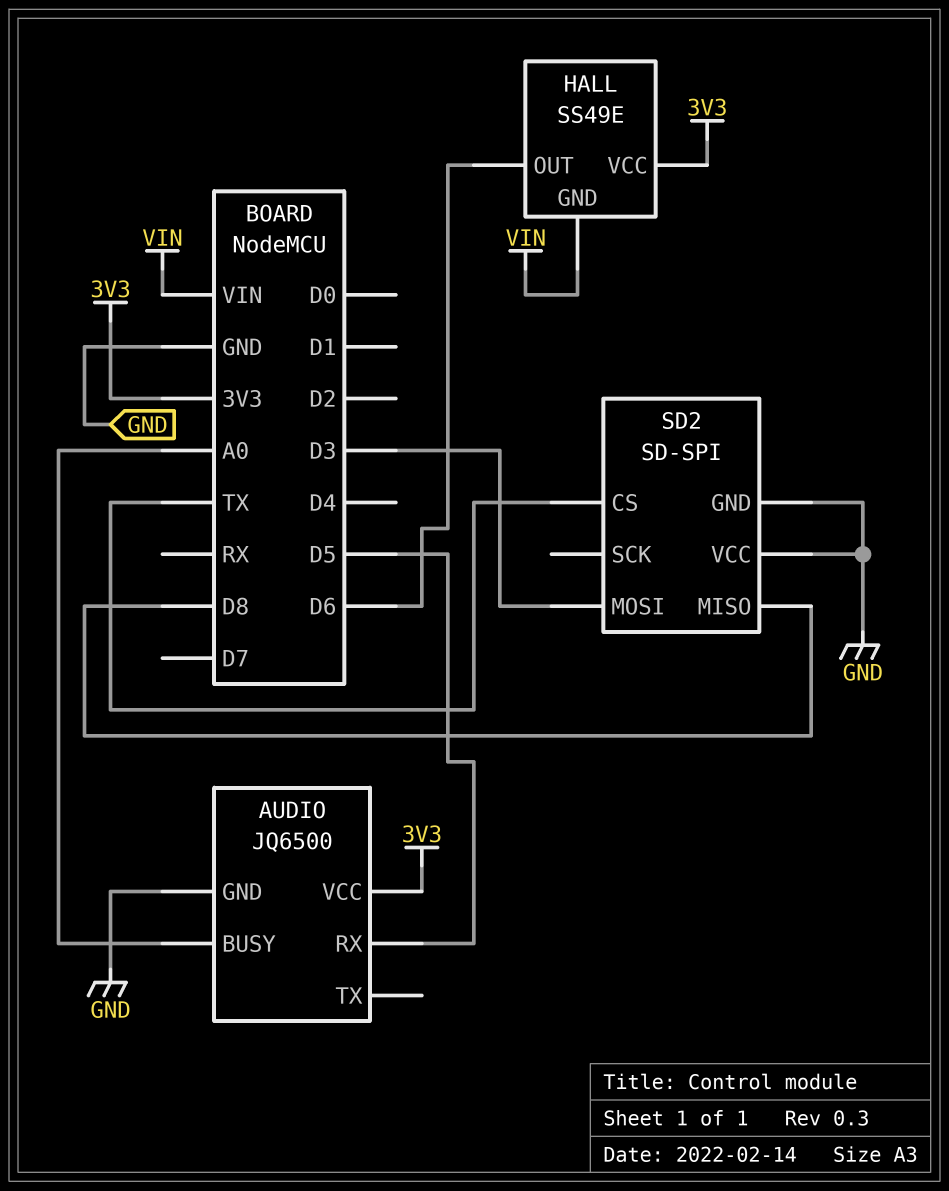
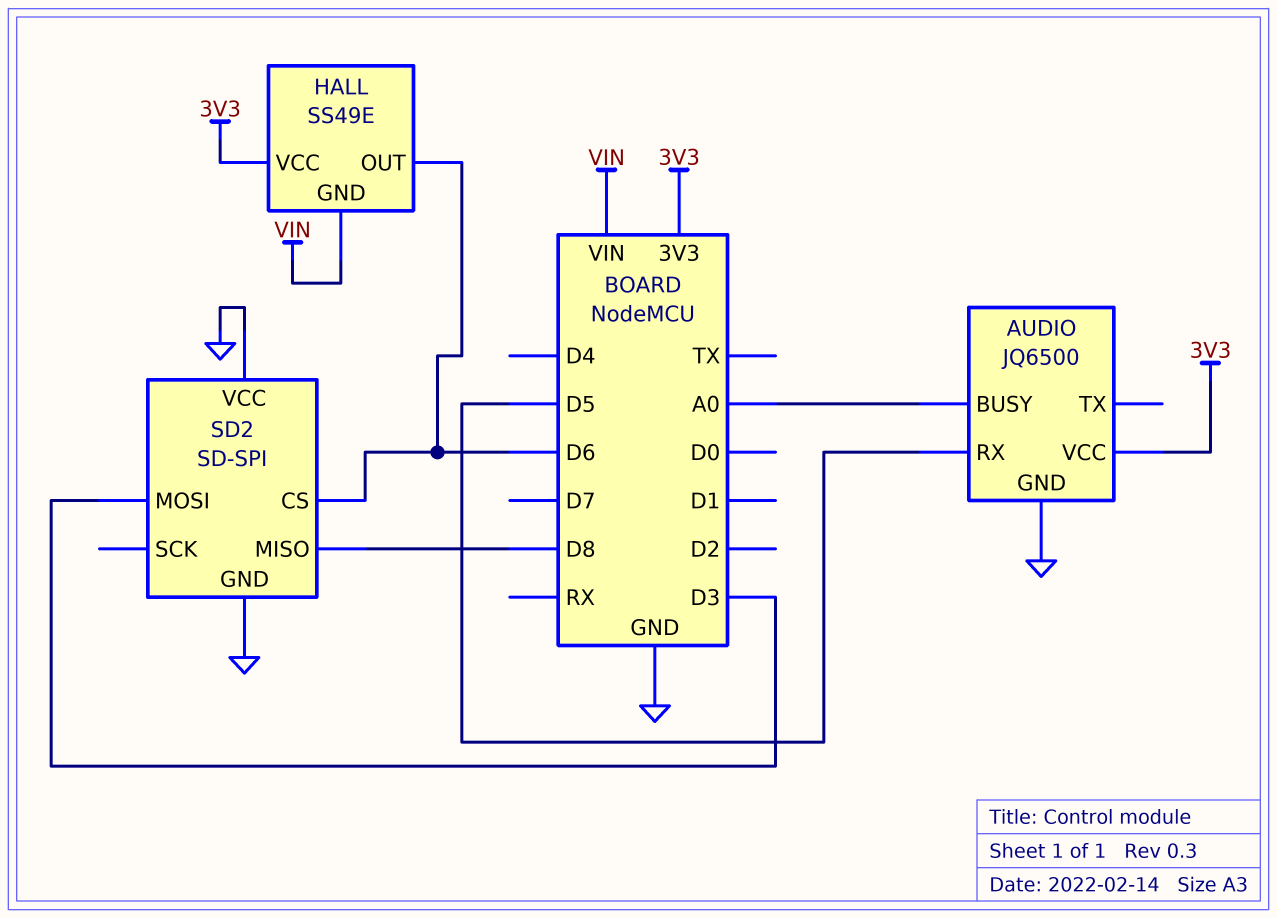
SD2 pin CS: TX -> D6

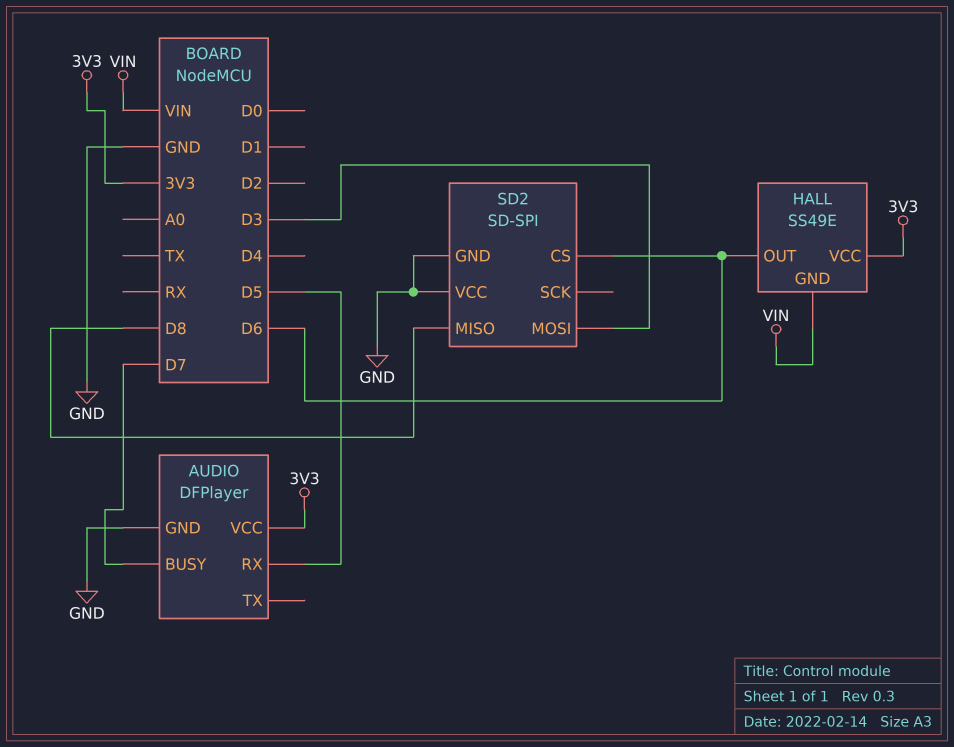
AUDIO: JQ6500 -> DFPlayer
AUDIO pin BUSY: A0 -> D7

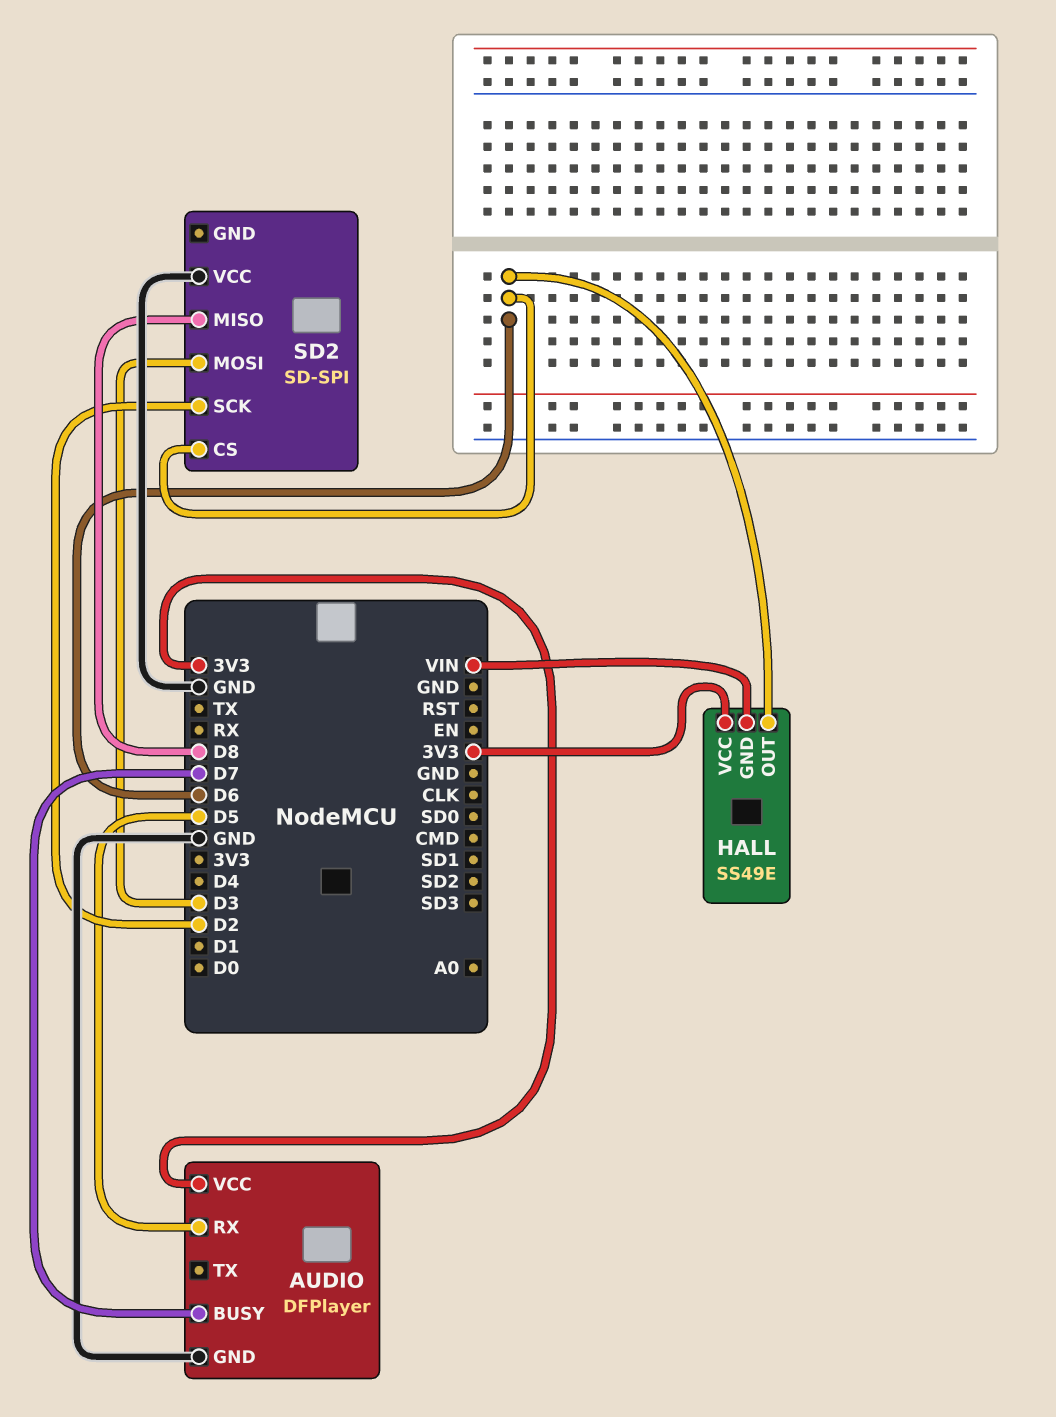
SD2 pin GND: GND -> none
SD2 pin SCK: none -> D2

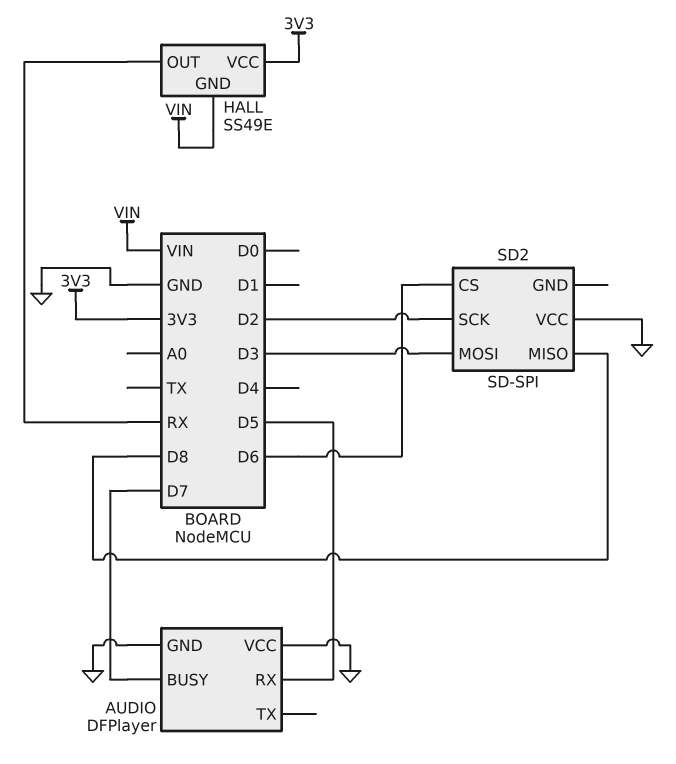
AUDIO pin VCC: 3V3 -> GND
HALL pin OUT: D6 -> RX

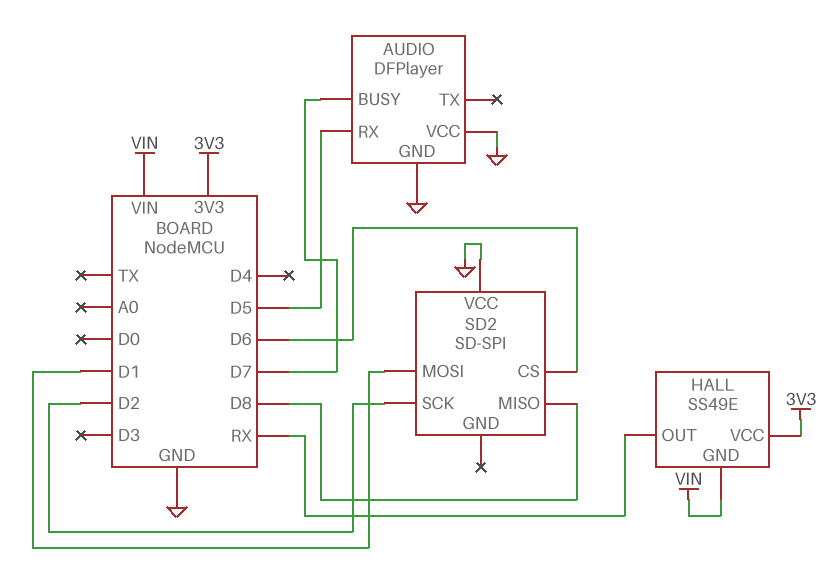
SD2 pin MOSI: D3 -> D1

